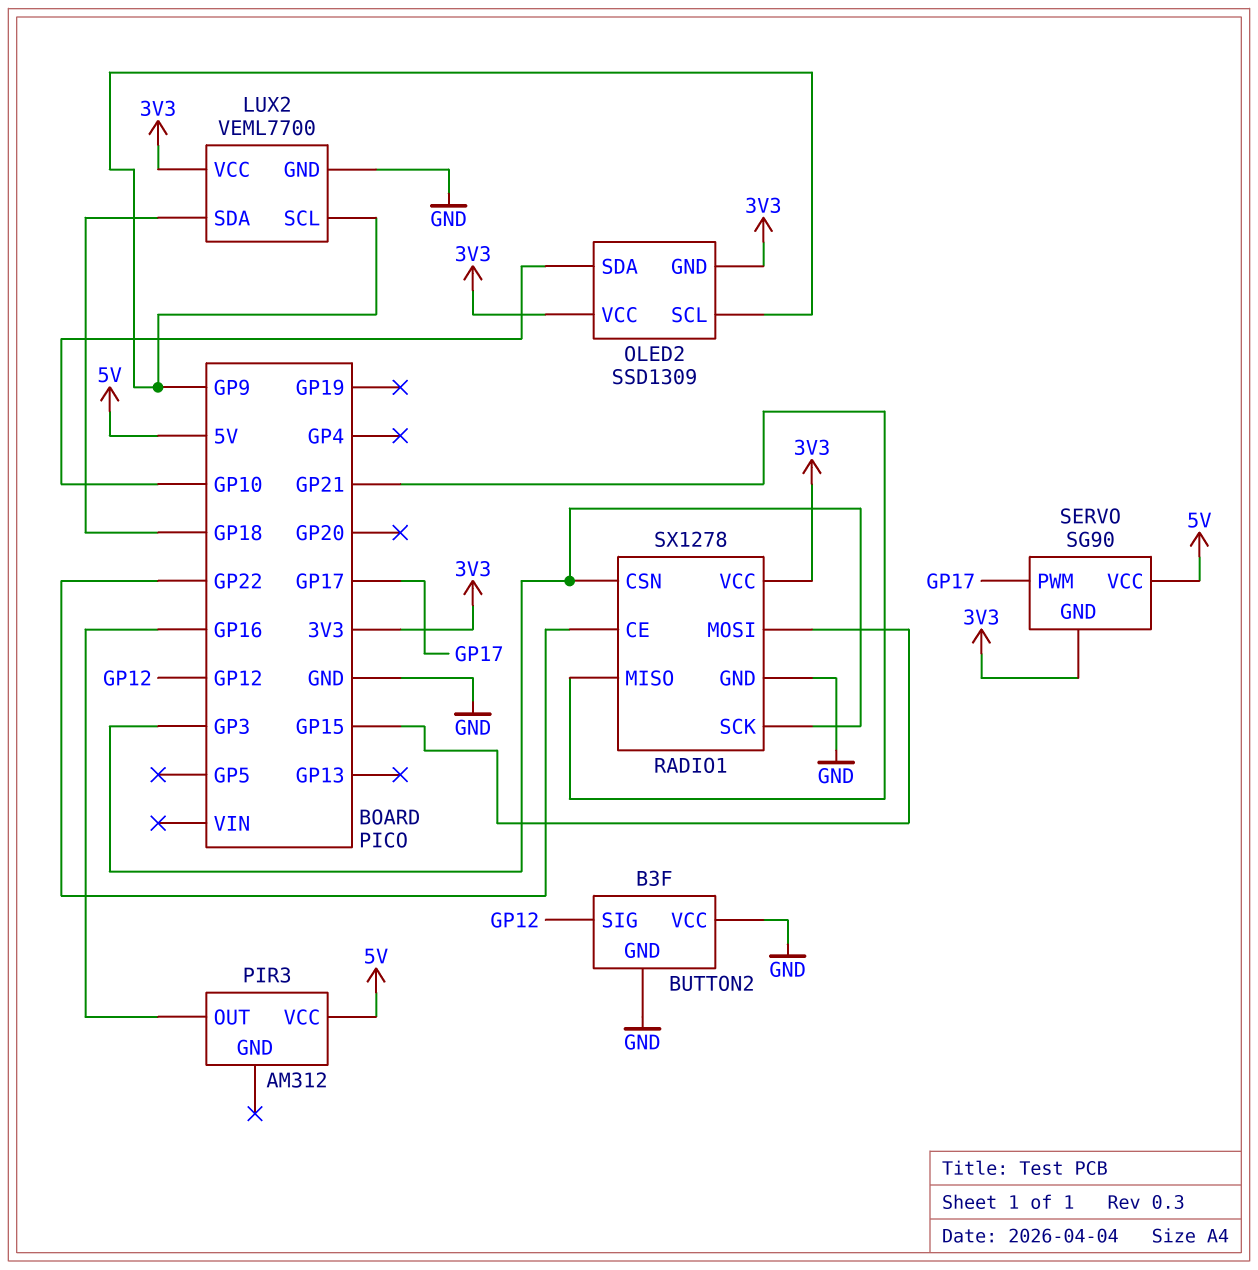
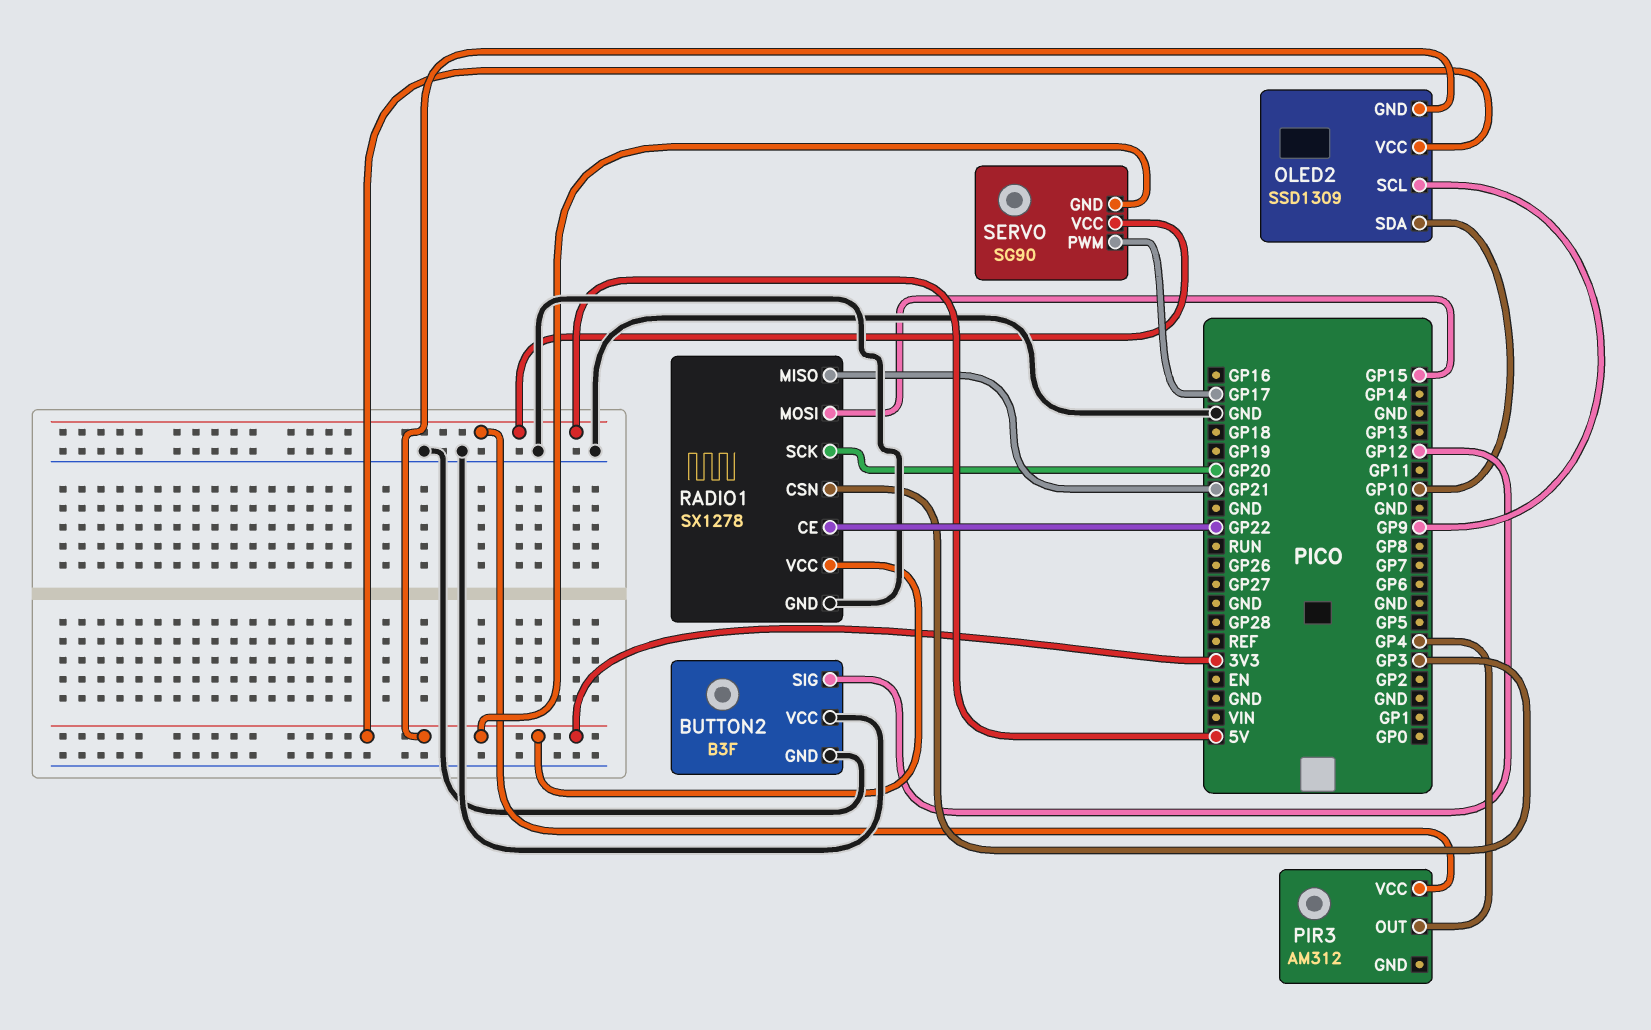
LUX2: VEML7700 -> none
LUX2 pin GND: GND -> none
LUX2 pin SCL: GP9 -> none
LUX2 pin SDA: GP18 -> none
LUX2 pin VCC: 3V3 -> none
PIR3 pin OUT: GP16 -> GP4
RADIO1 pin SCK: GP3 -> GP20

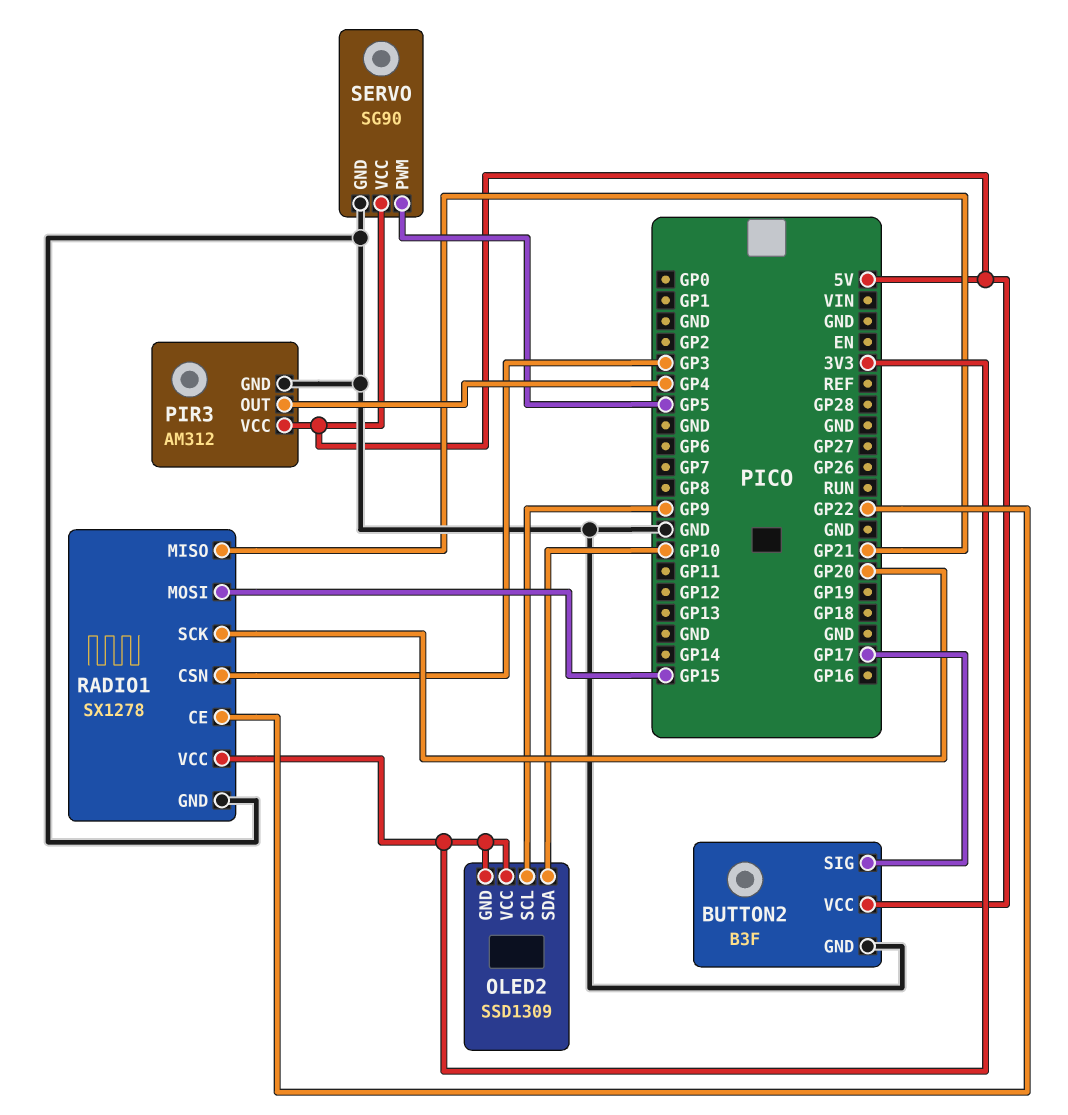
BUTTON2 pin SIG: GP12 -> GP17
BUTTON2 pin VCC: GND -> 5V
PIR3 pin GND: none -> GND
SERVO pin GND: 3V3 -> GND
SERVO pin PWM: GP17 -> GP5

